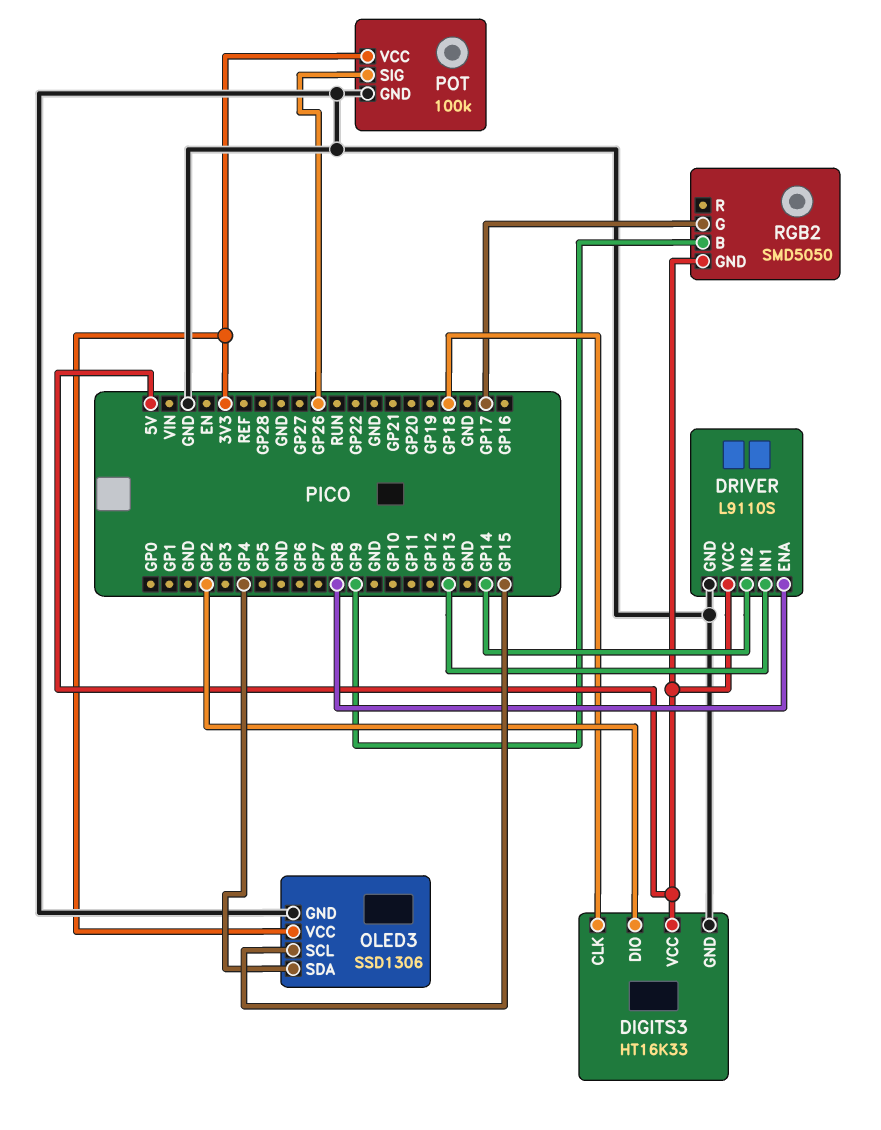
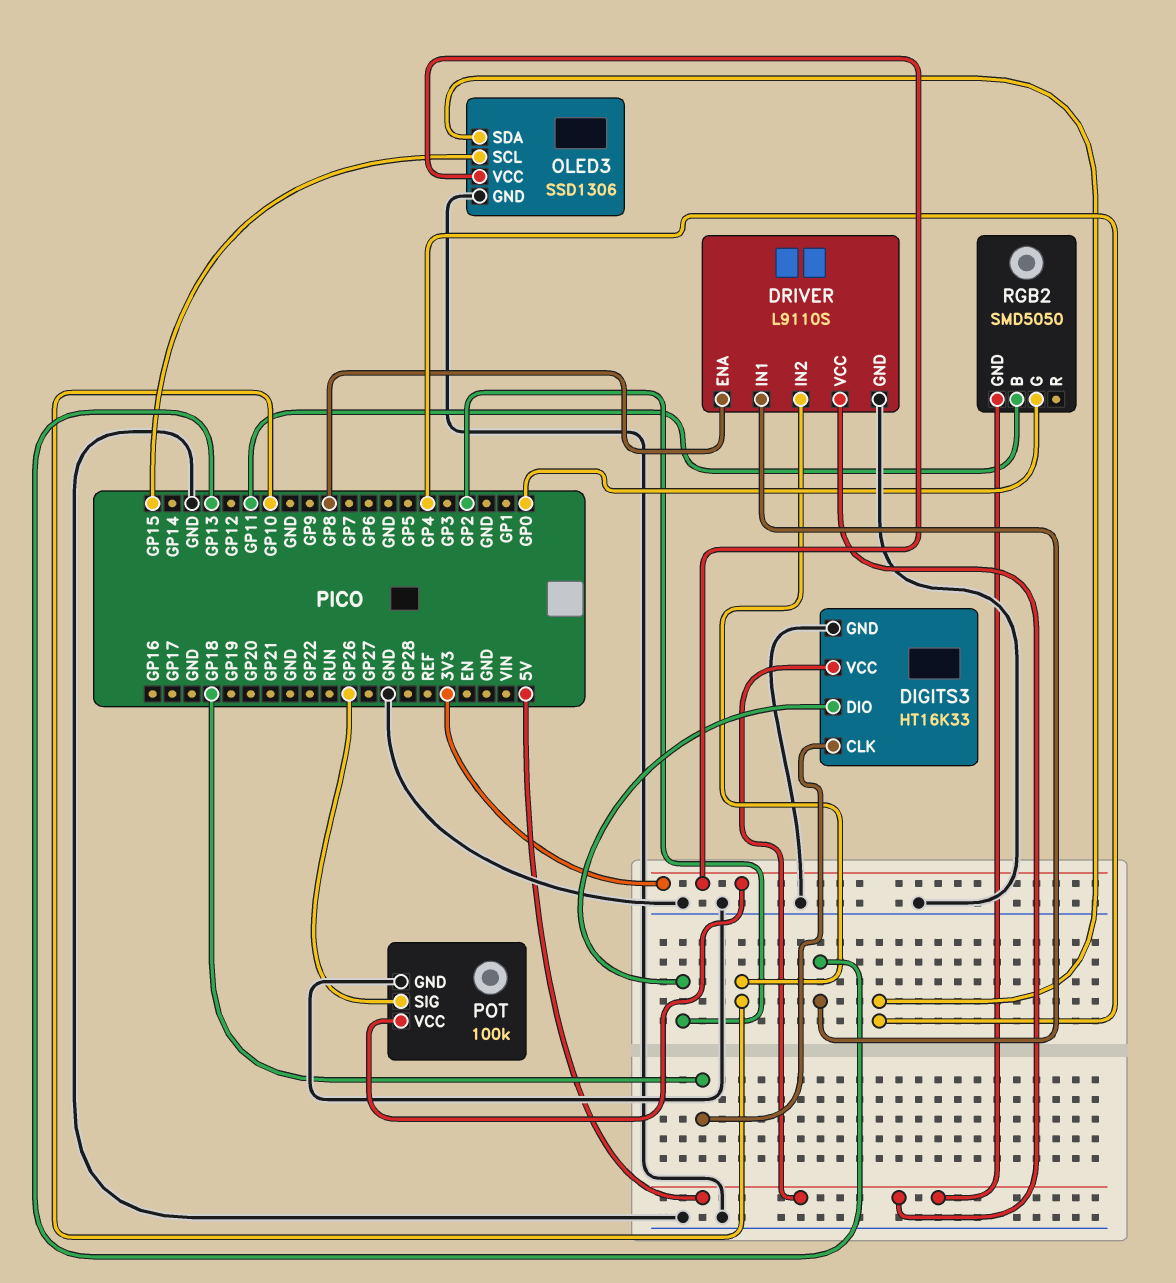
DRIVER pin IN2: GP14 -> GP10
RGB2 pin B: GP9 -> GP11
RGB2 pin G: GP17 -> GP0

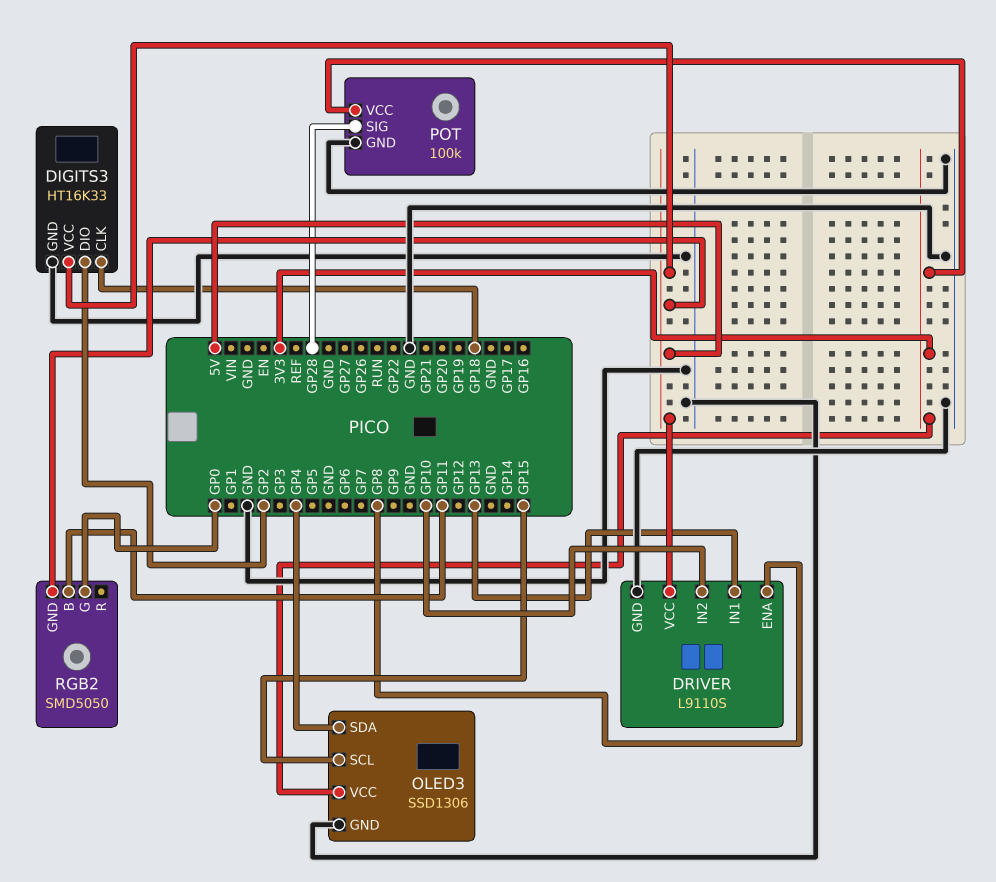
POT pin SIG: GP26 -> GP28

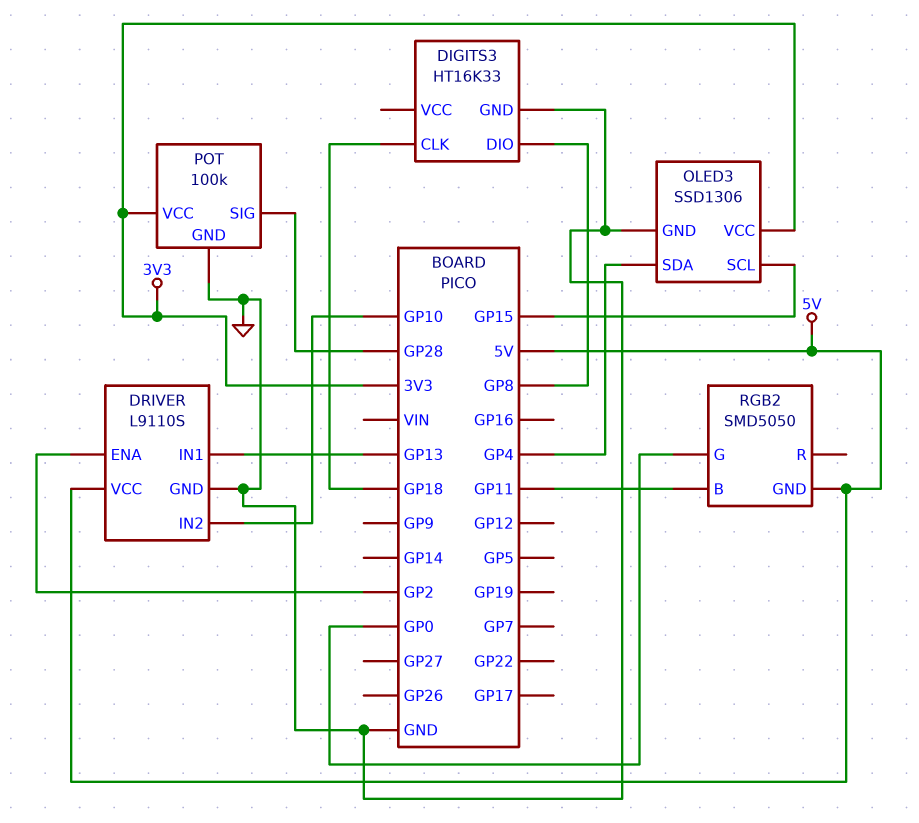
DIGITS3 pin DIO: GP2 -> GP8
DIGITS3 pin VCC: 5V -> none
DRIVER pin ENA: GP8 -> GP2

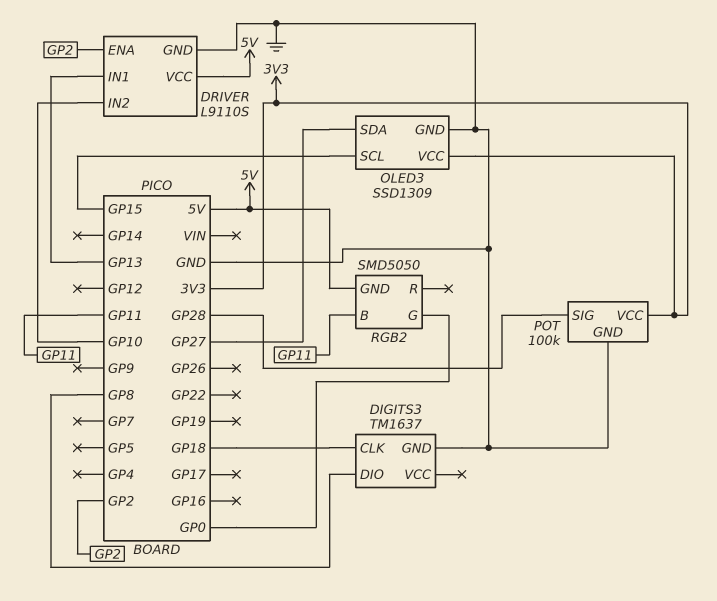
DIGITS3: HT16K33 -> TM1637
OLED3: SSD1306 -> SSD1309
OLED3 pin SDA: GP4 -> GP27

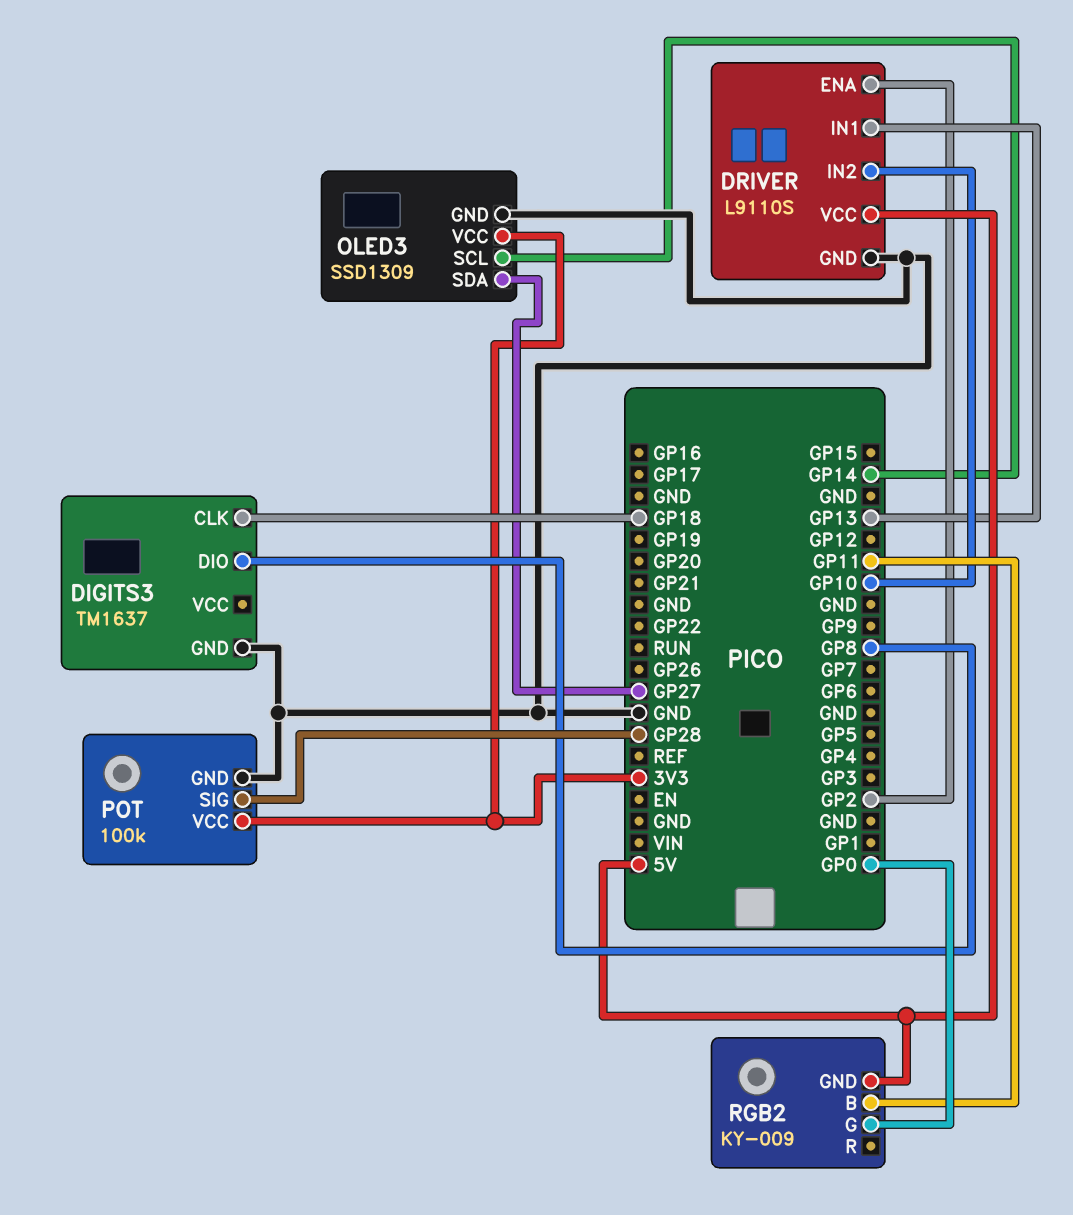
OLED3 pin SCL: GP15 -> GP14
RGB2: SMD5050 -> KY-009

